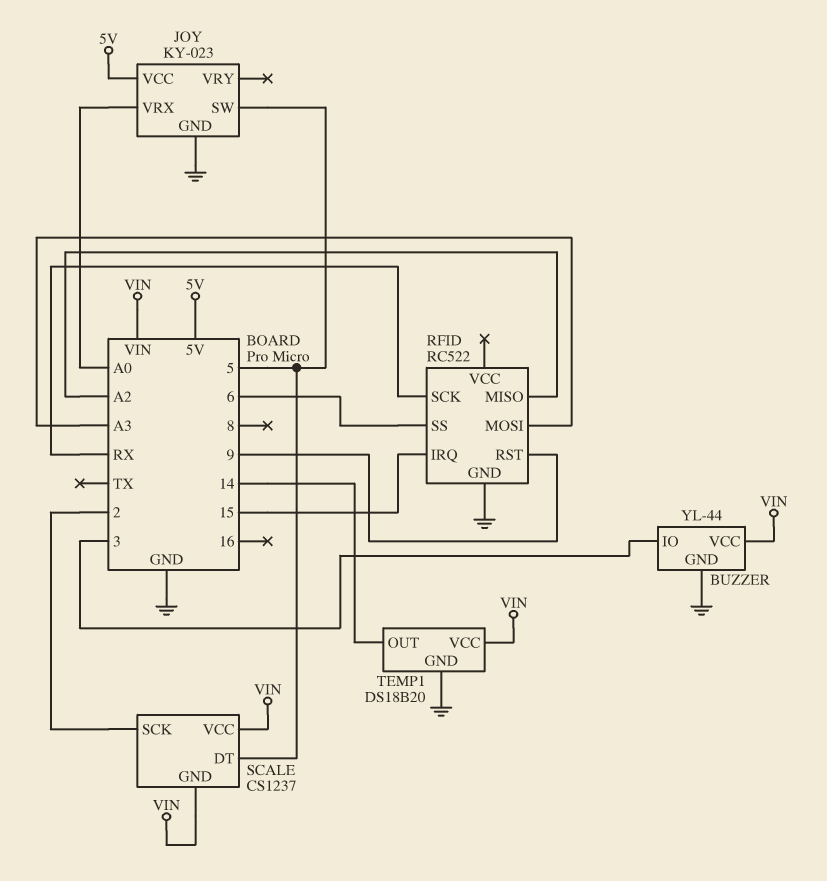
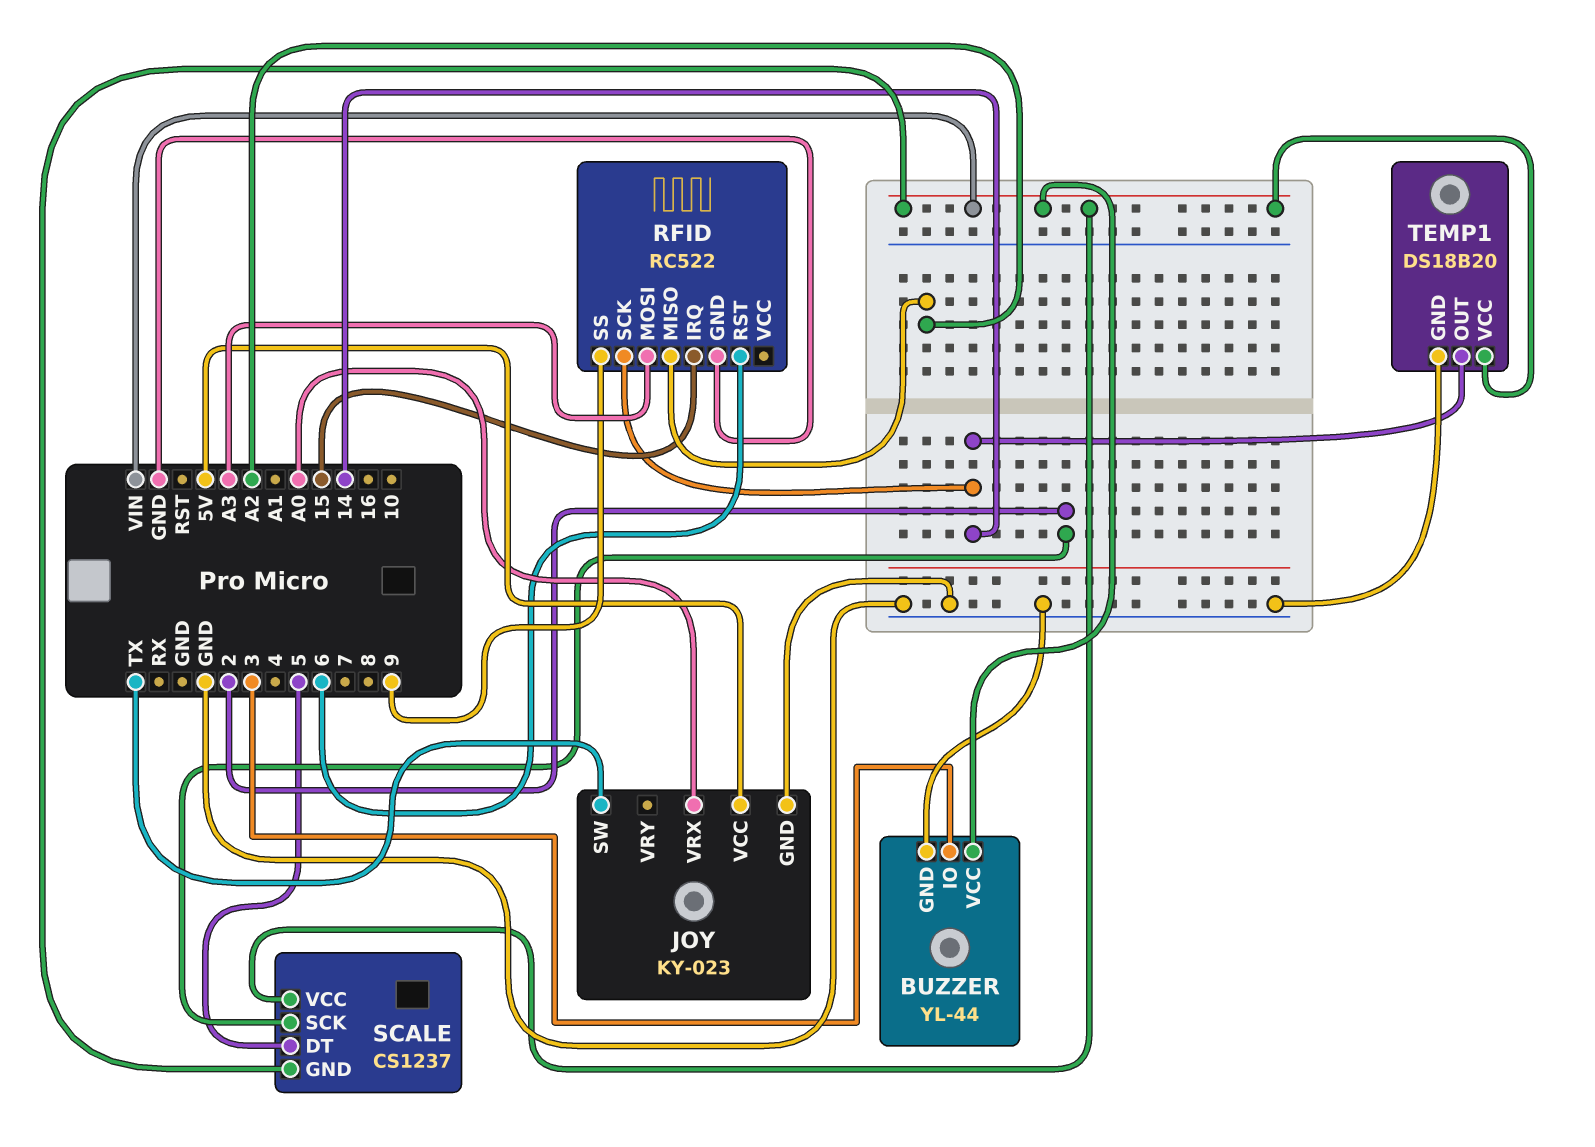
JOY pin SW: 5 -> TX
RFID pin RST: 9 -> 6
RFID pin SCK: RX -> 14
RFID pin SS: 6 -> 9

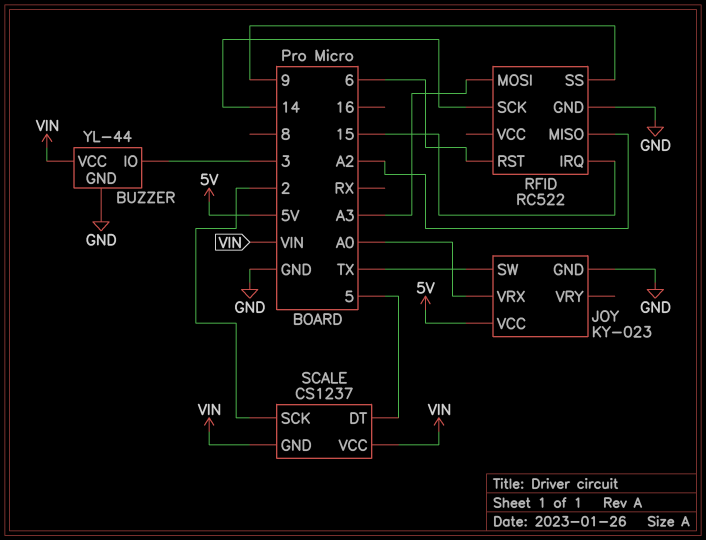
TEMP1: DS18B20 -> none
TEMP1 pin GND: GND -> none
TEMP1 pin OUT: 14 -> none
TEMP1 pin VCC: VIN -> none

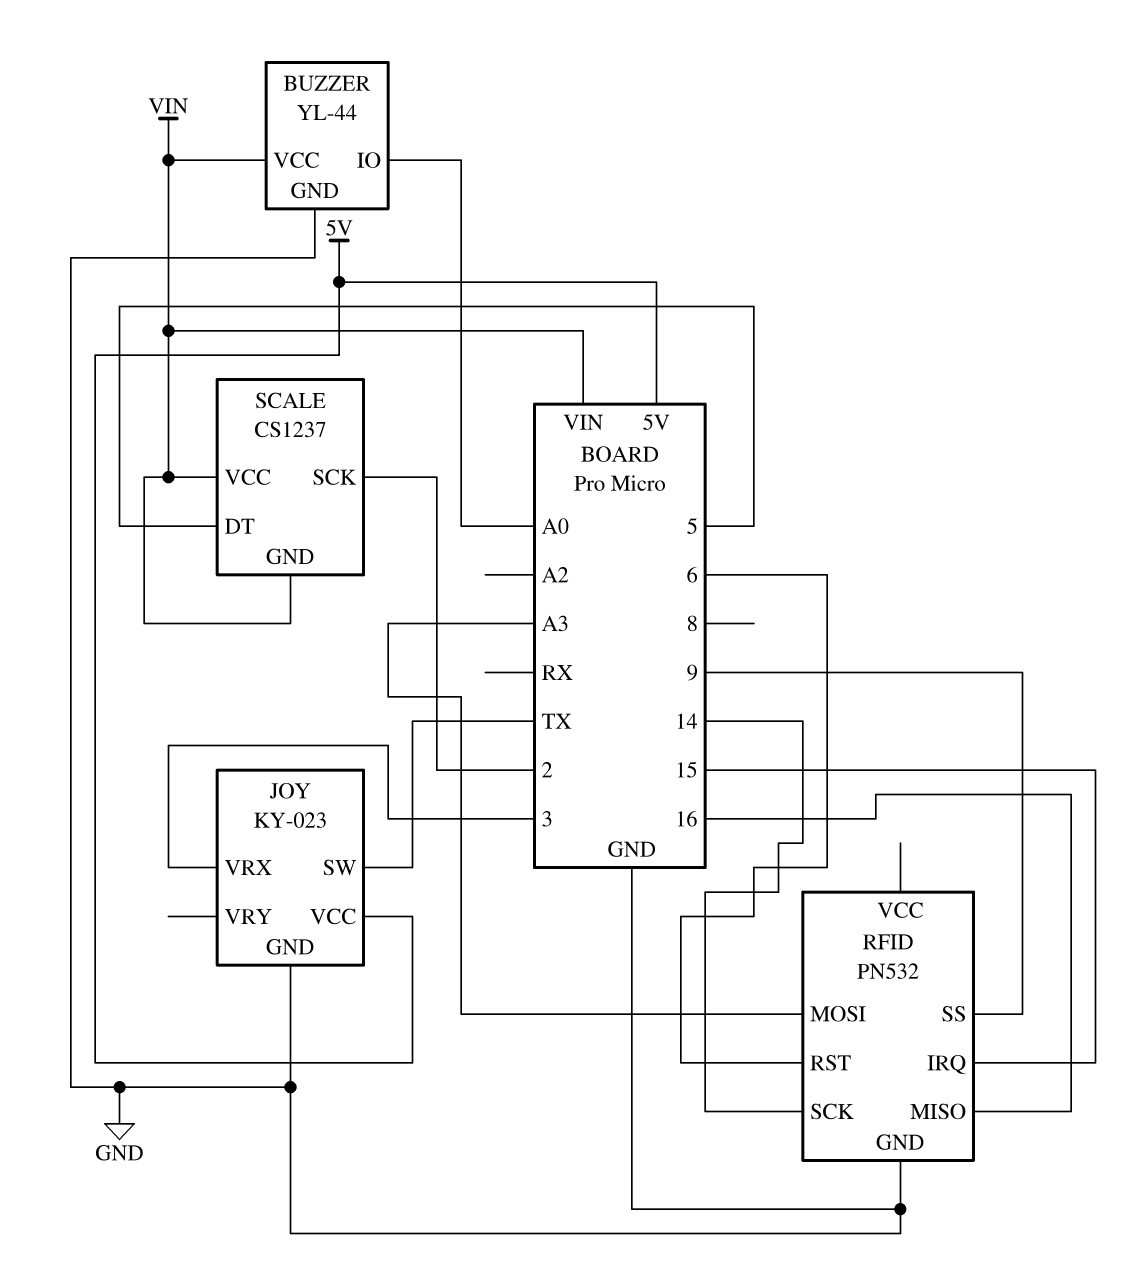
BUZZER pin IO: 3 -> A0
JOY pin VRX: A0 -> 3
RFID: RC522 -> PN532
RFID pin MISO: A2 -> 16

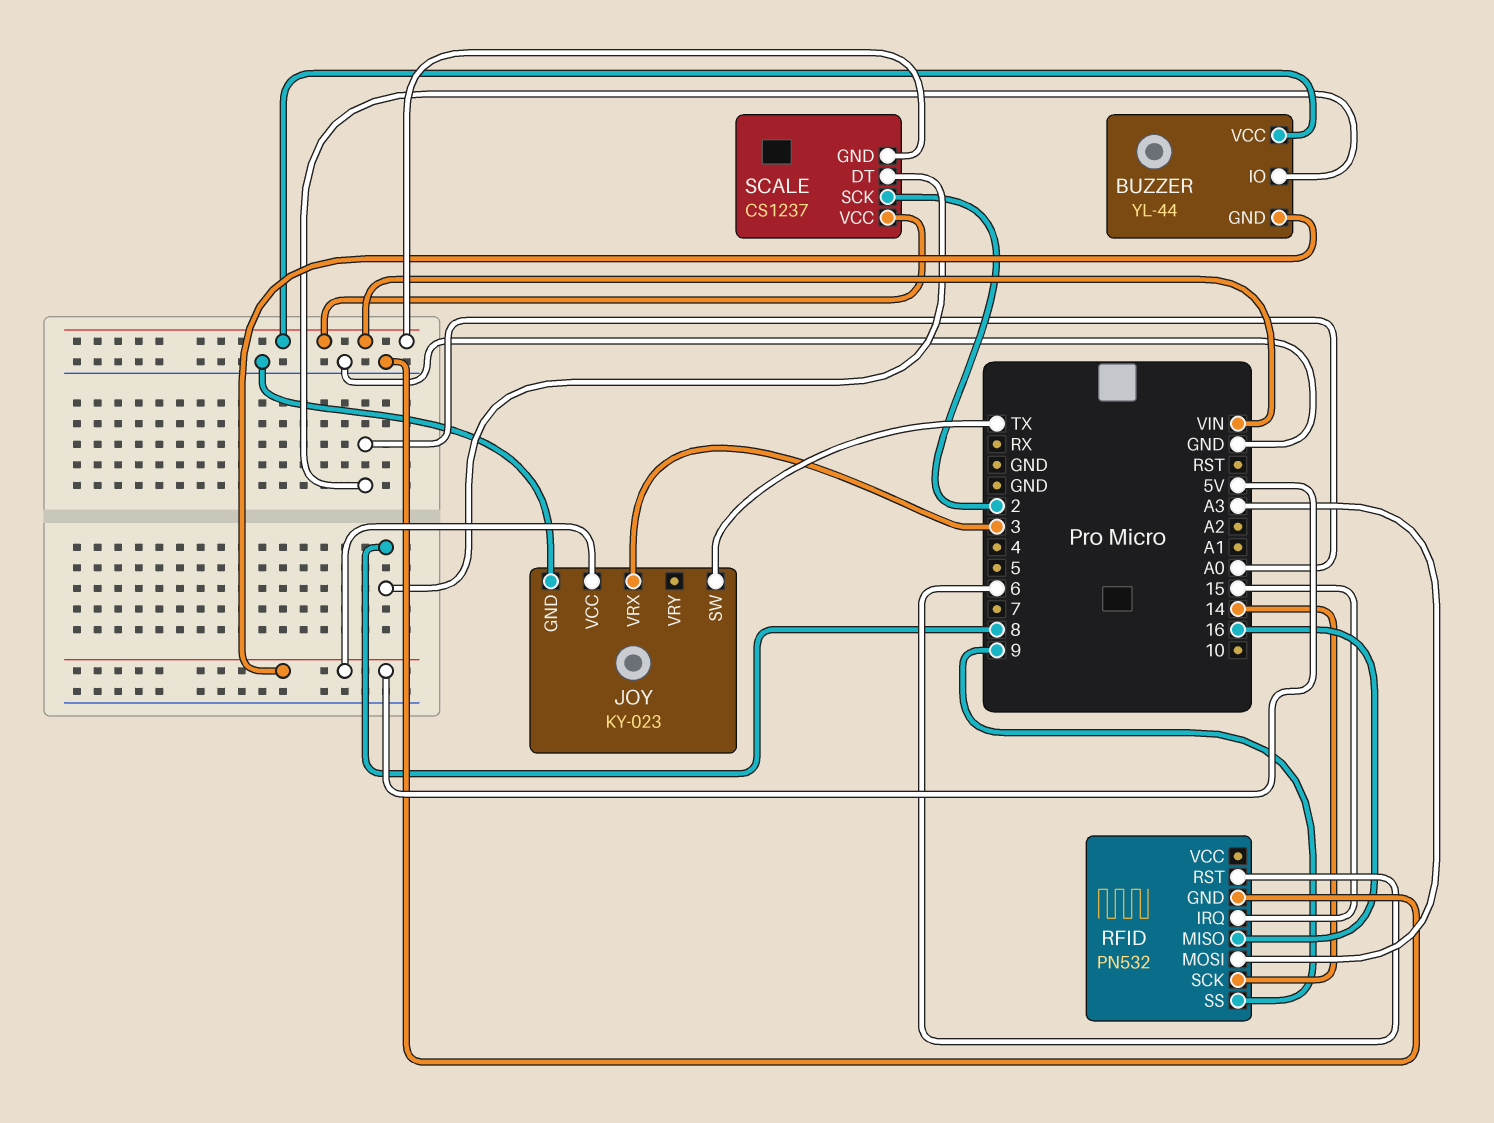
BUZZER pin GND: GND -> 5V
SCALE pin DT: 5 -> 8

